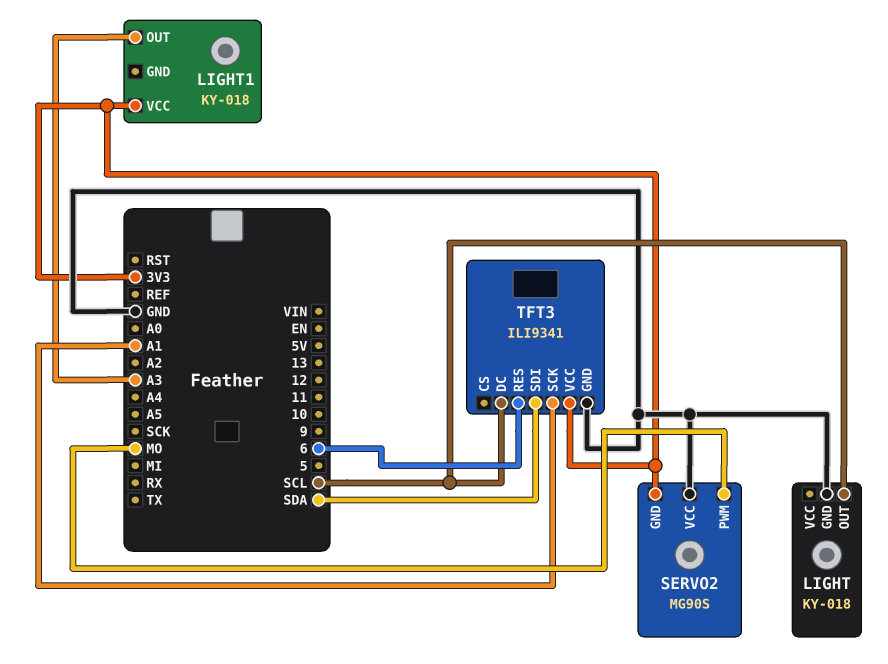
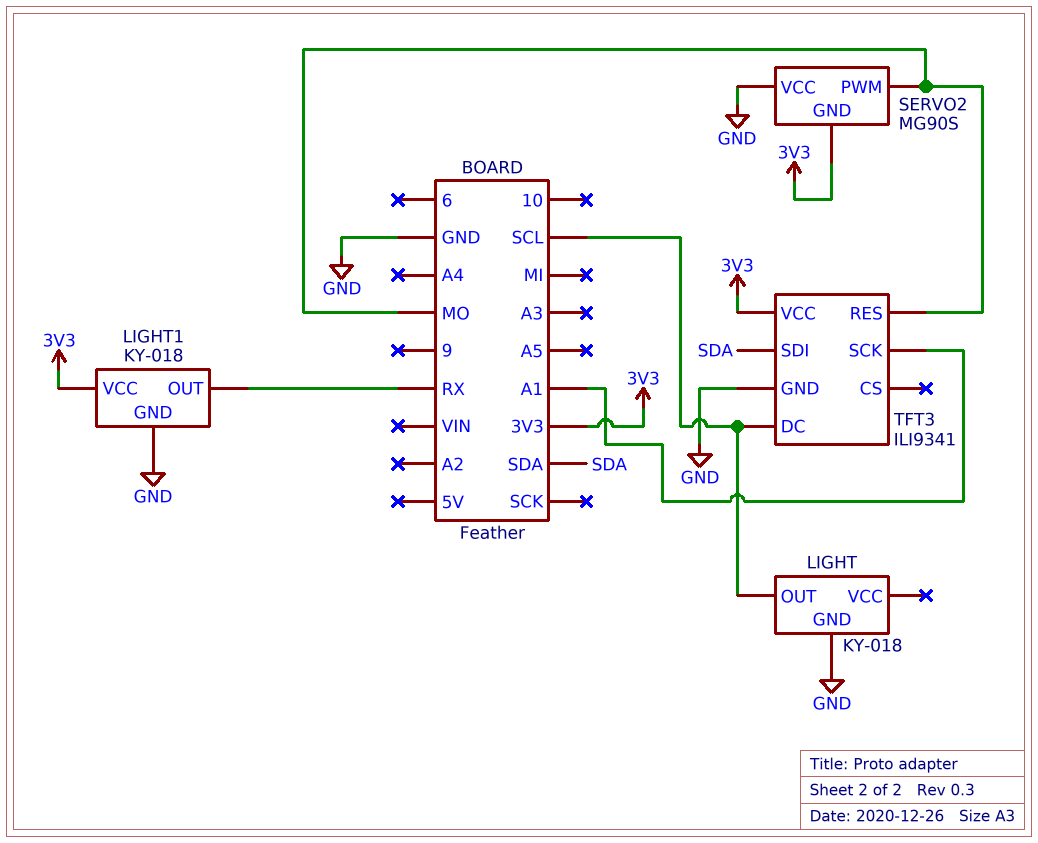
LIGHT1 pin GND: none -> GND
LIGHT1 pin OUT: A3 -> RX
TFT3 pin RES: 6 -> MO

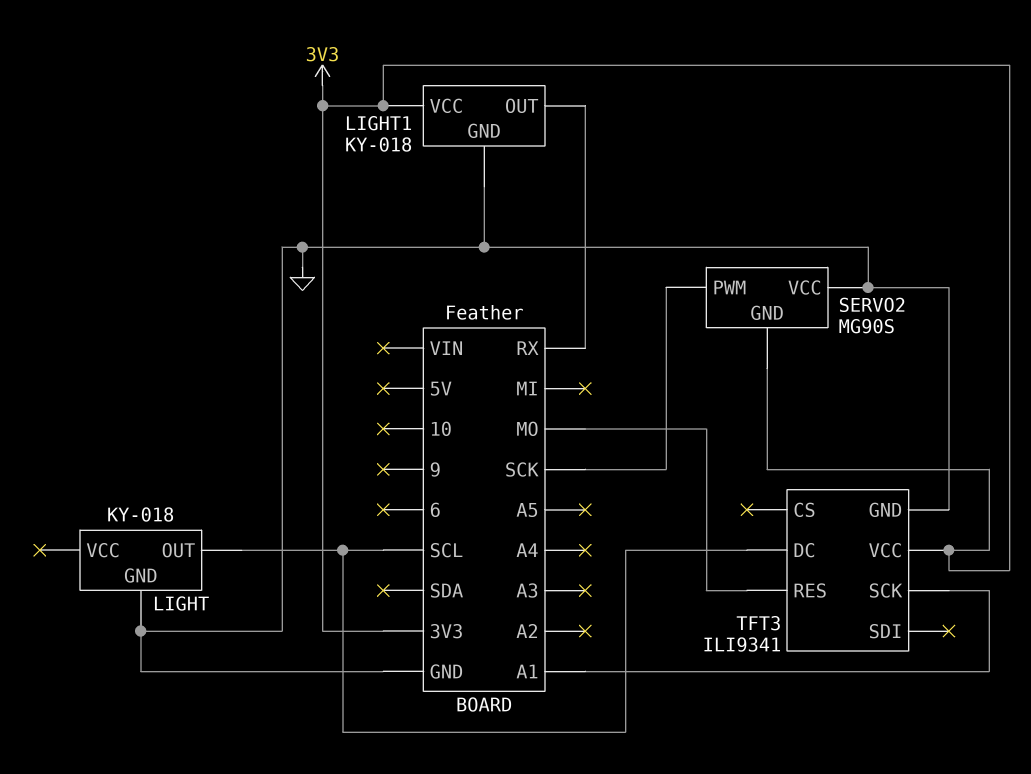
SERVO2 pin PWM: MO -> SCK
TFT3 pin SDI: SDA -> none

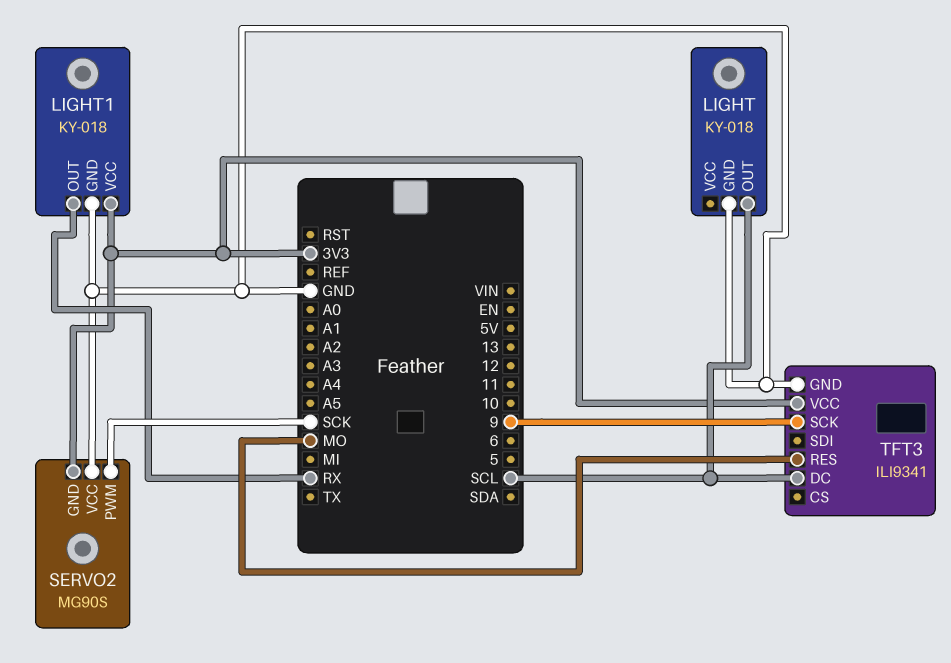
TFT3 pin SCK: A1 -> 9

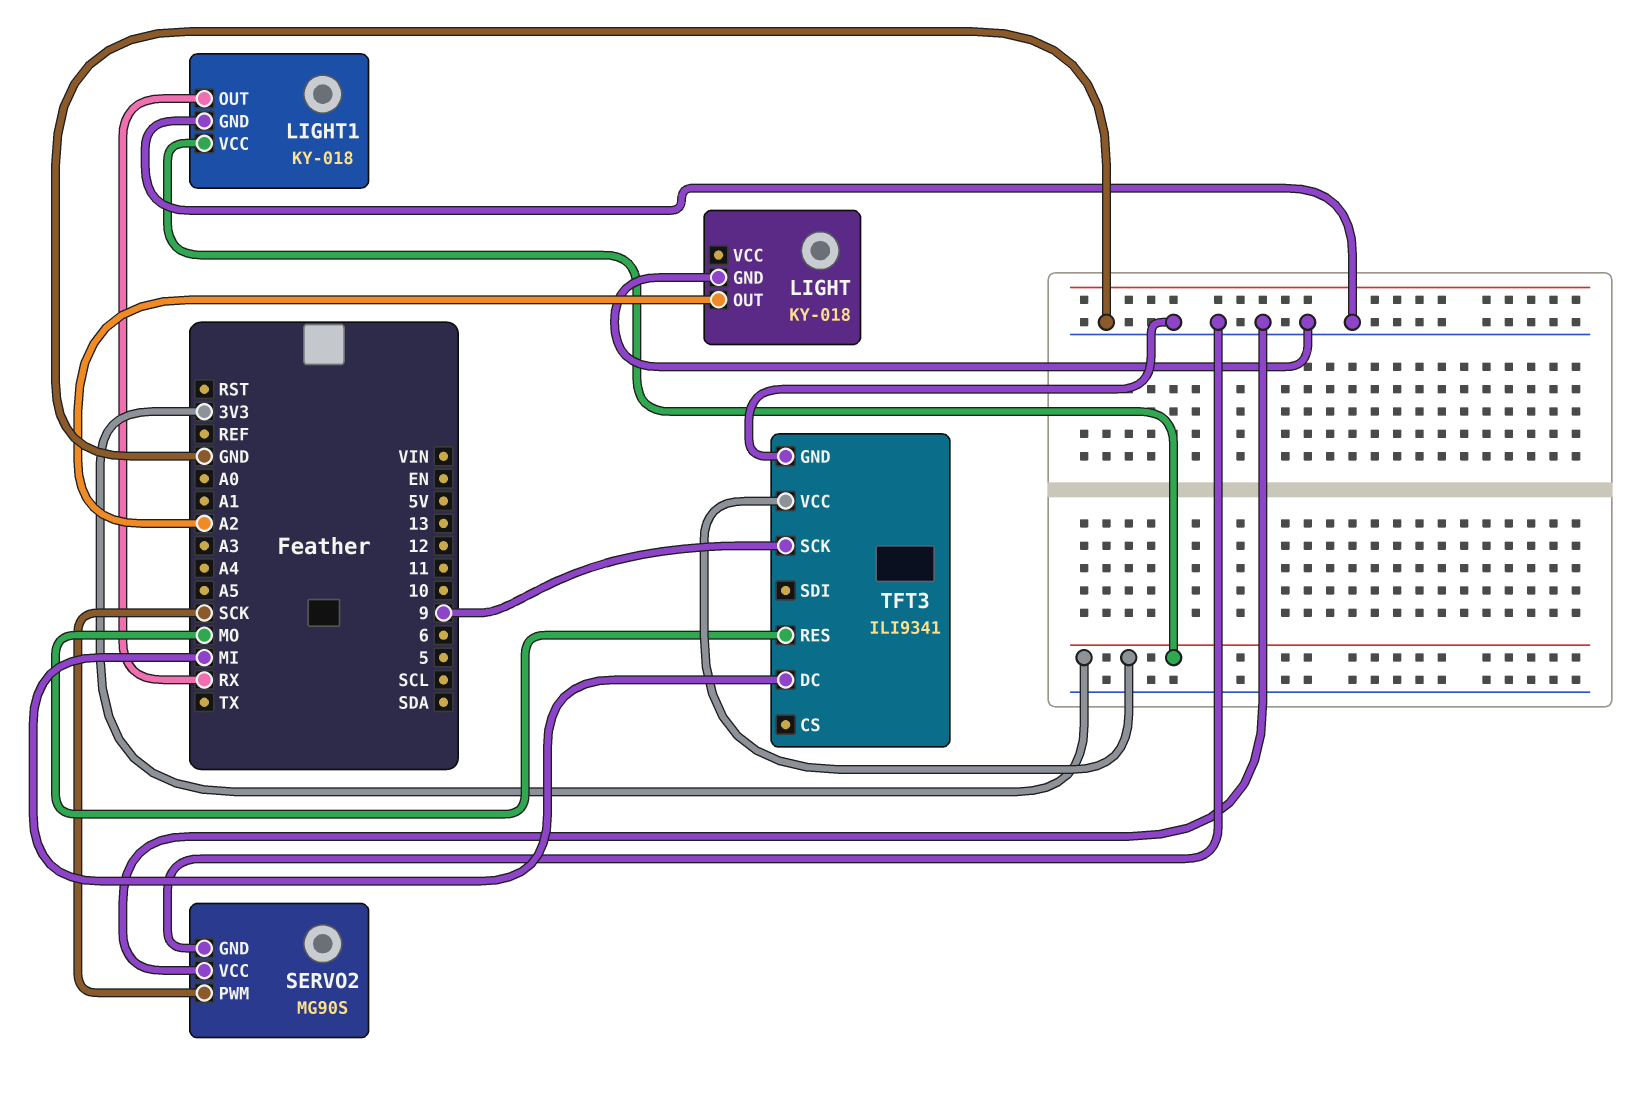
LIGHT pin OUT: SCL -> A2
SERVO2 pin GND: 3V3 -> GND
TFT3 pin DC: SCL -> MI

